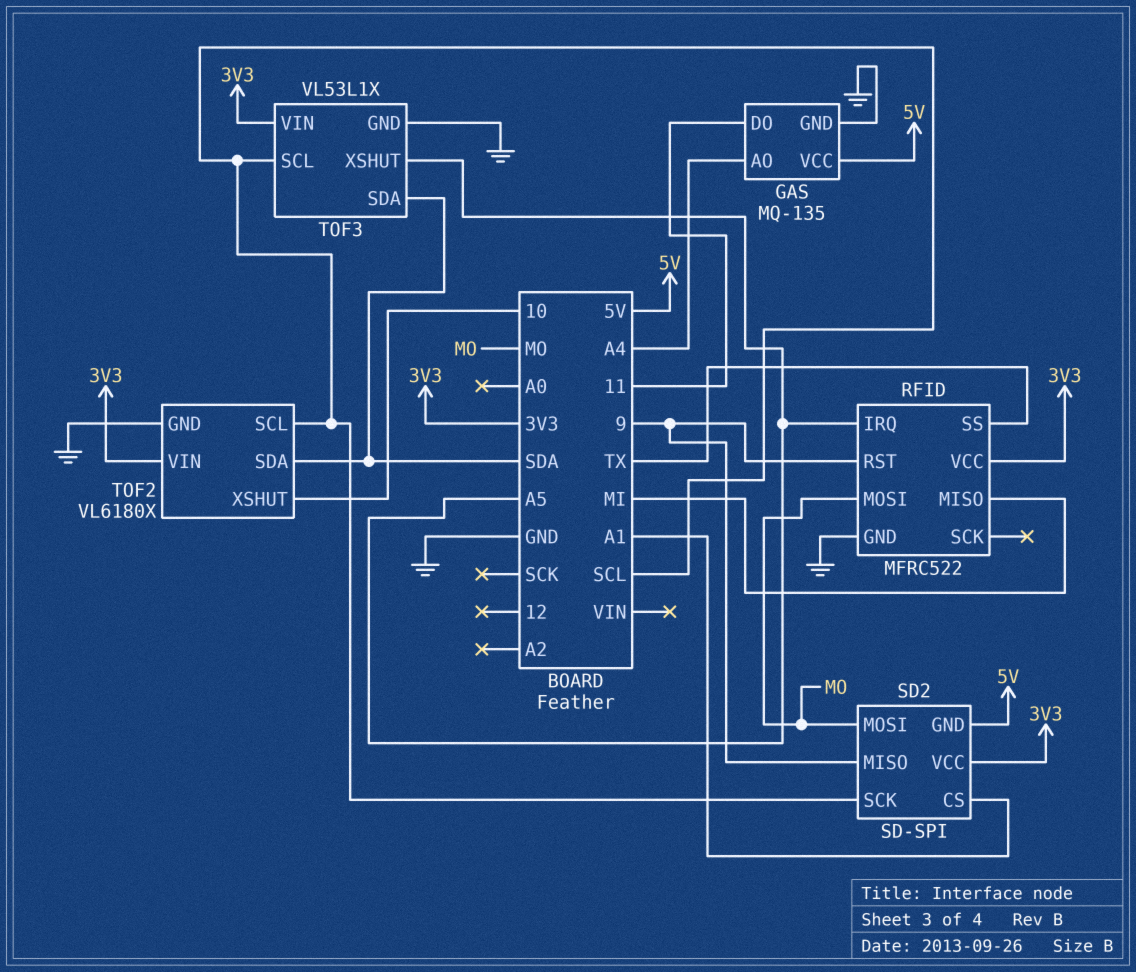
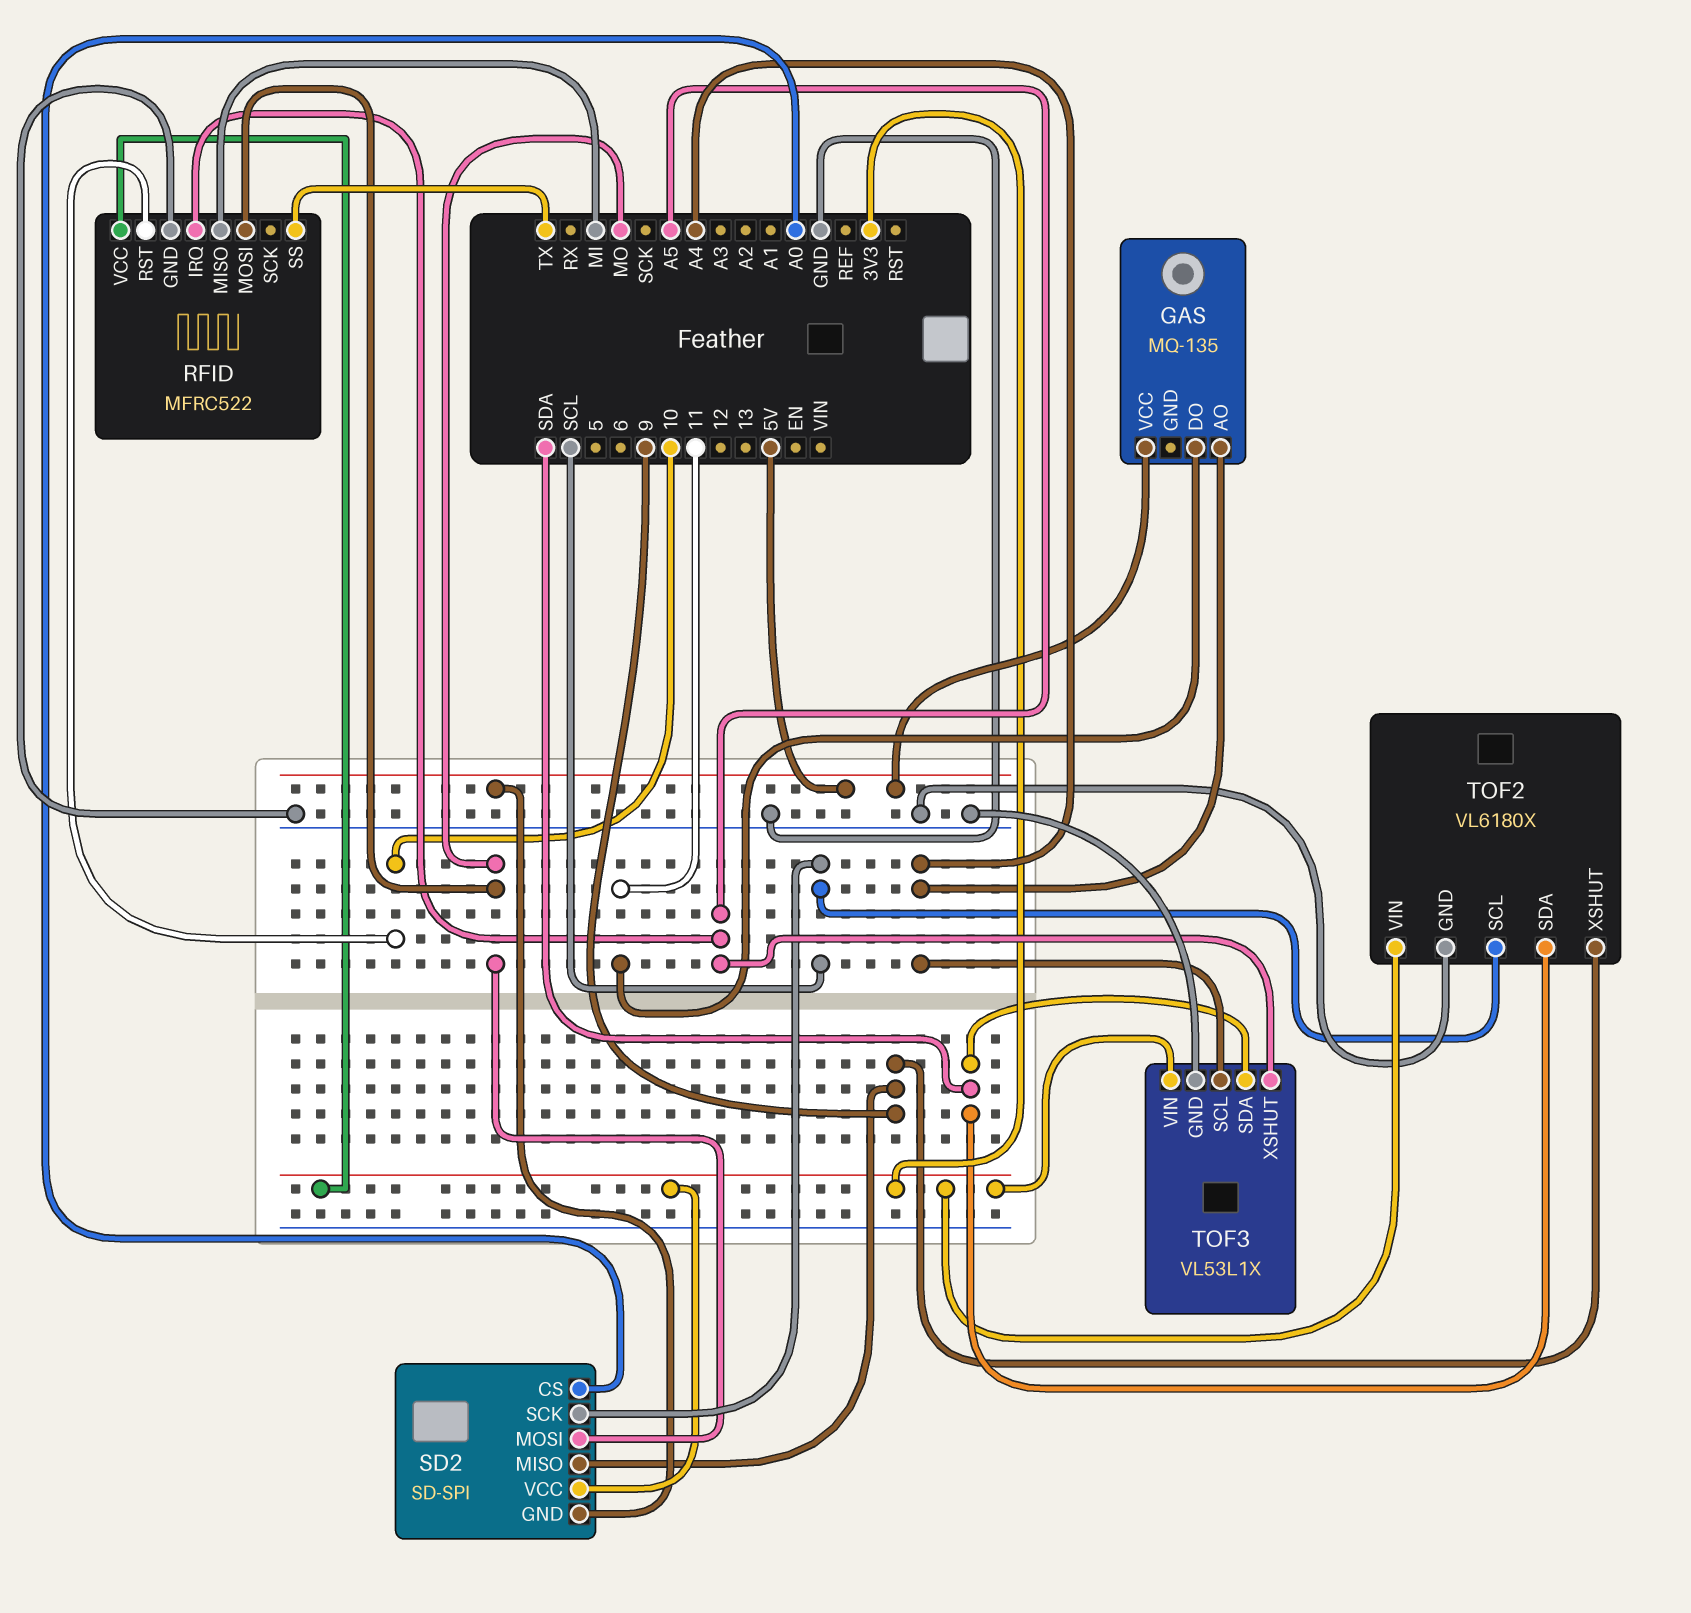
GAS pin GND: GND -> none
RFID pin RST: 9 -> 10
SD2 pin CS: A1 -> A0
TOF2 pin XSHUT: 10 -> 9
TOF3 pin SCL: SCL -> A4

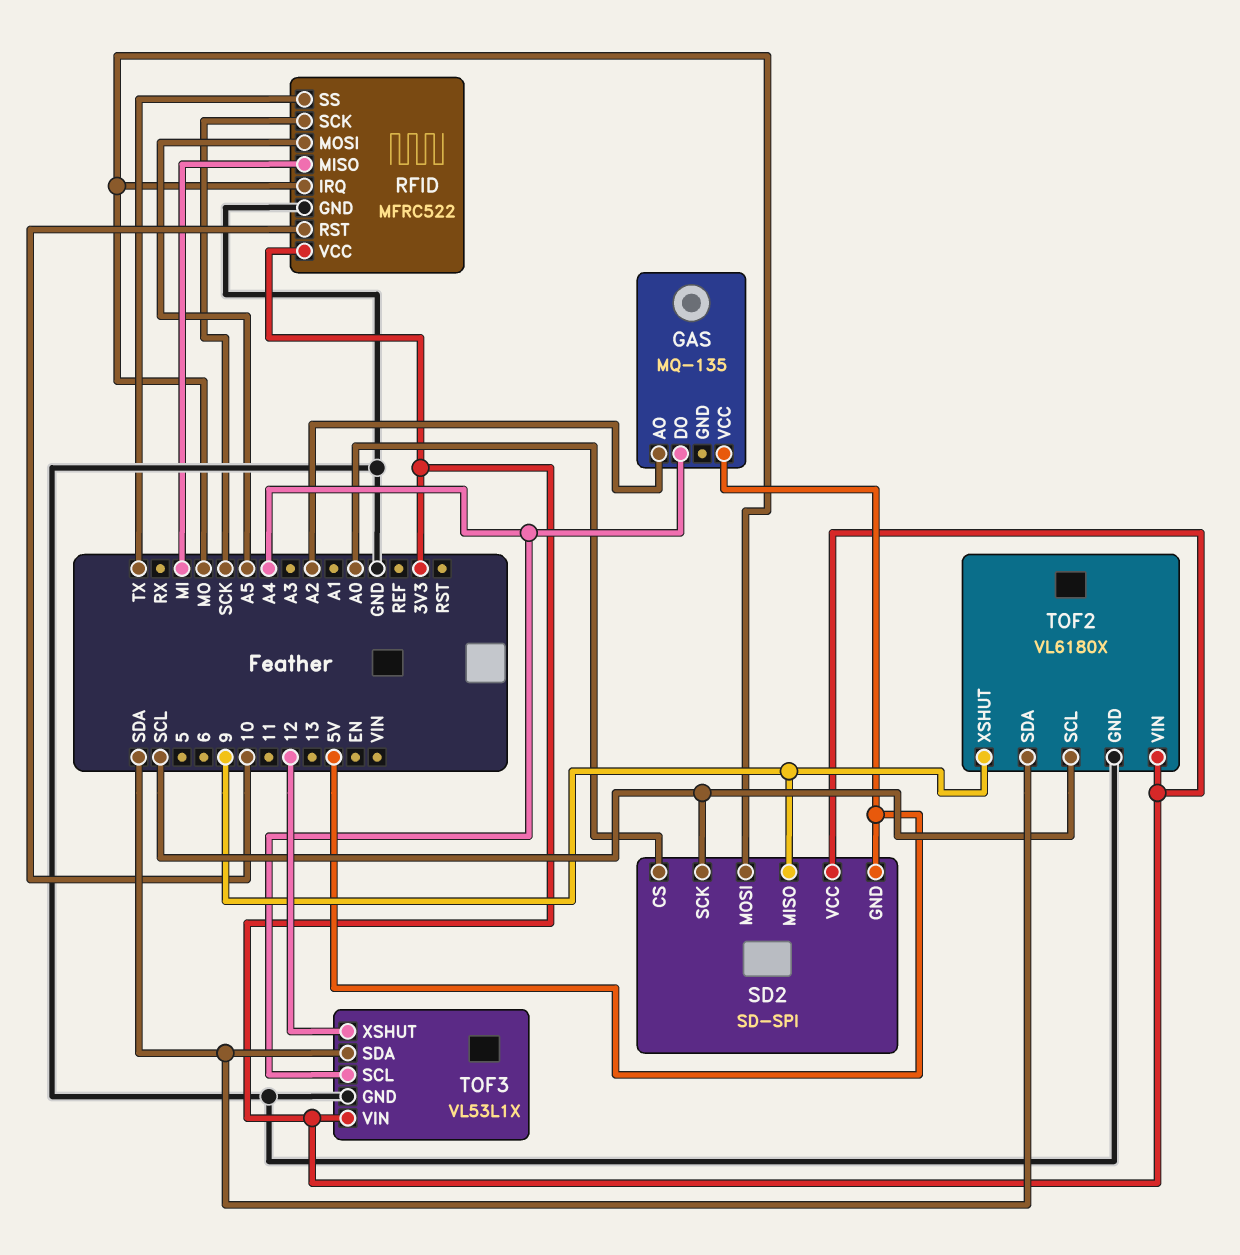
GAS pin AO: A4 -> A2
GAS pin DO: 11 -> A4
RFID pin IRQ: A5 -> MO
RFID pin MOSI: MO -> A5
RFID pin SCK: none -> SCK
TOF3 pin XSHUT: A5 -> 12

